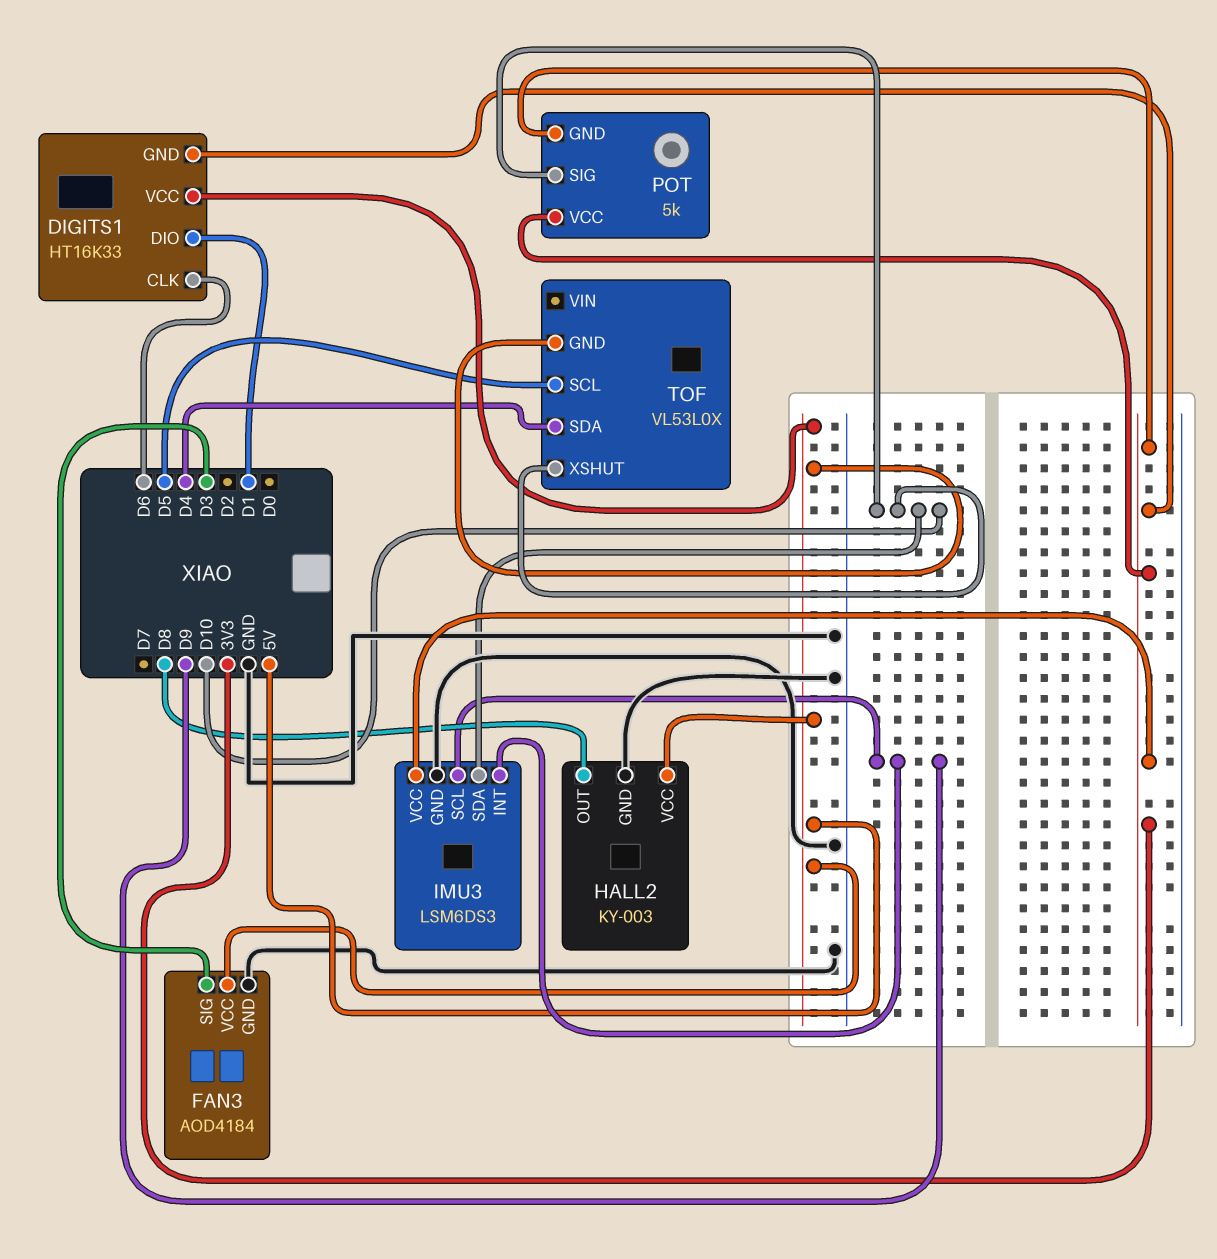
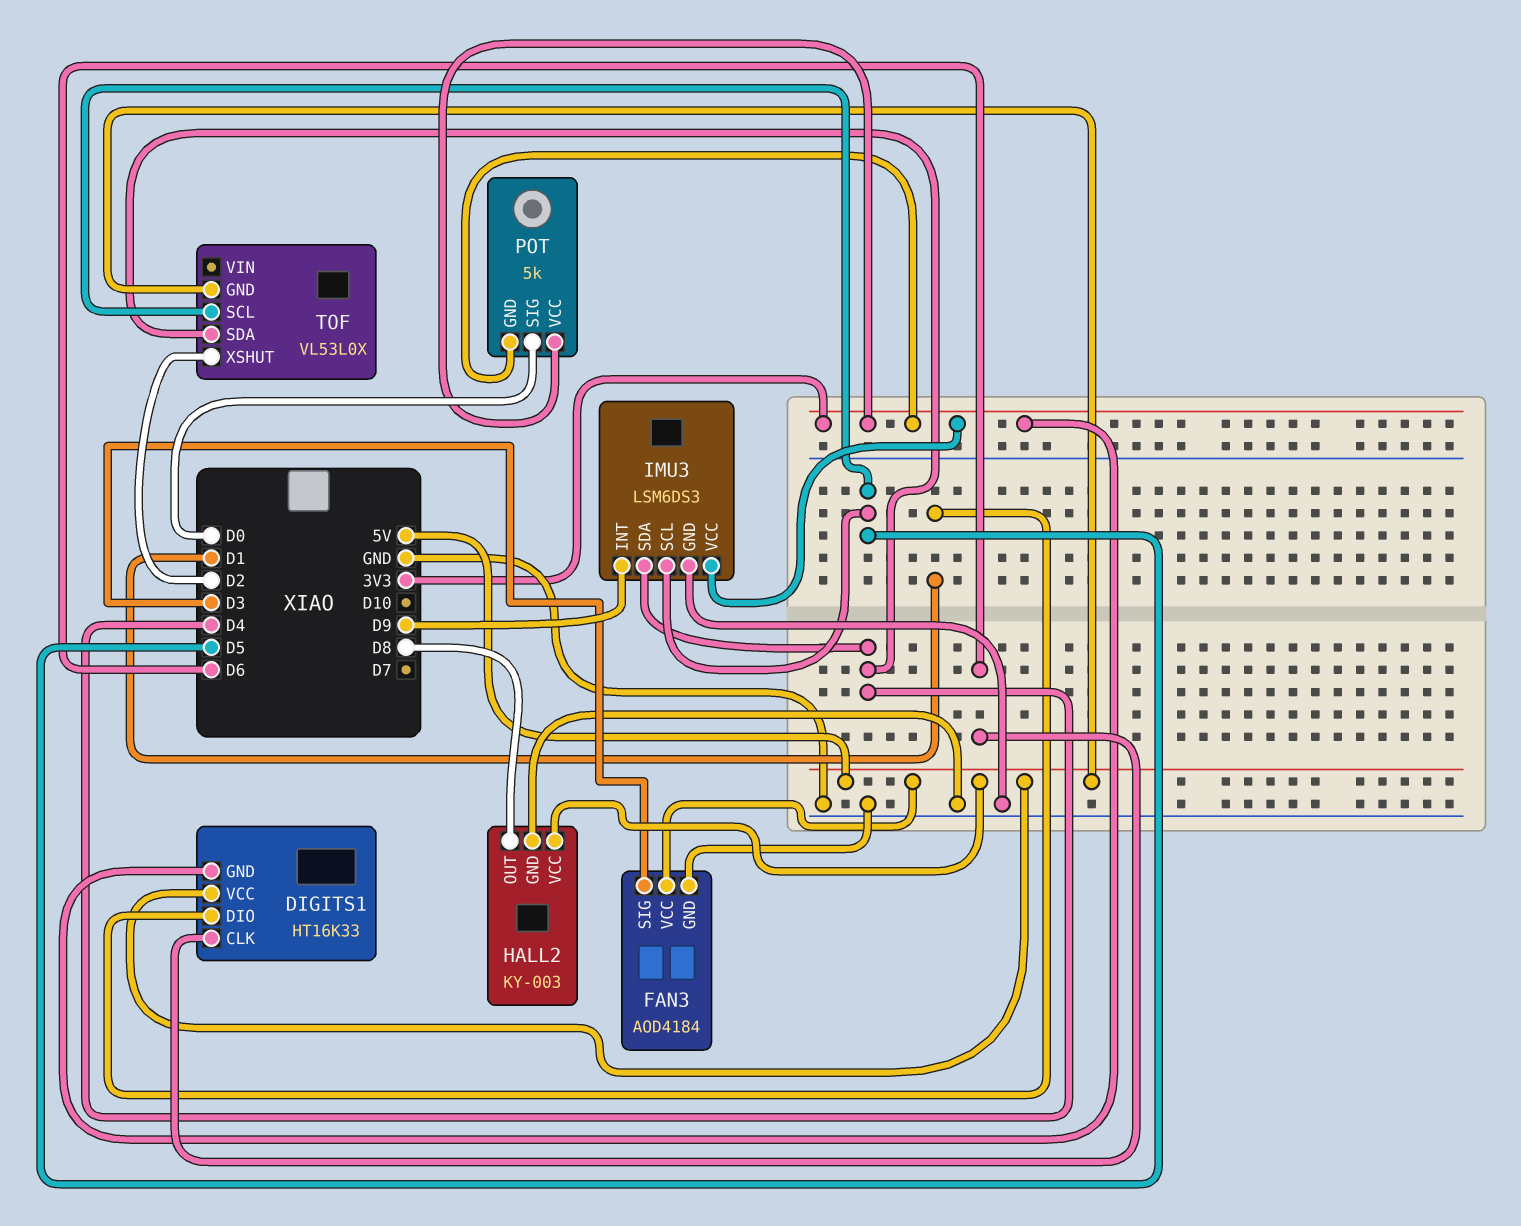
IMU3 pin SCL: D9 -> D5
IMU3 pin SDA: D10 -> D4
POT pin SIG: D10 -> D0
TOF pin XSHUT: D10 -> D2

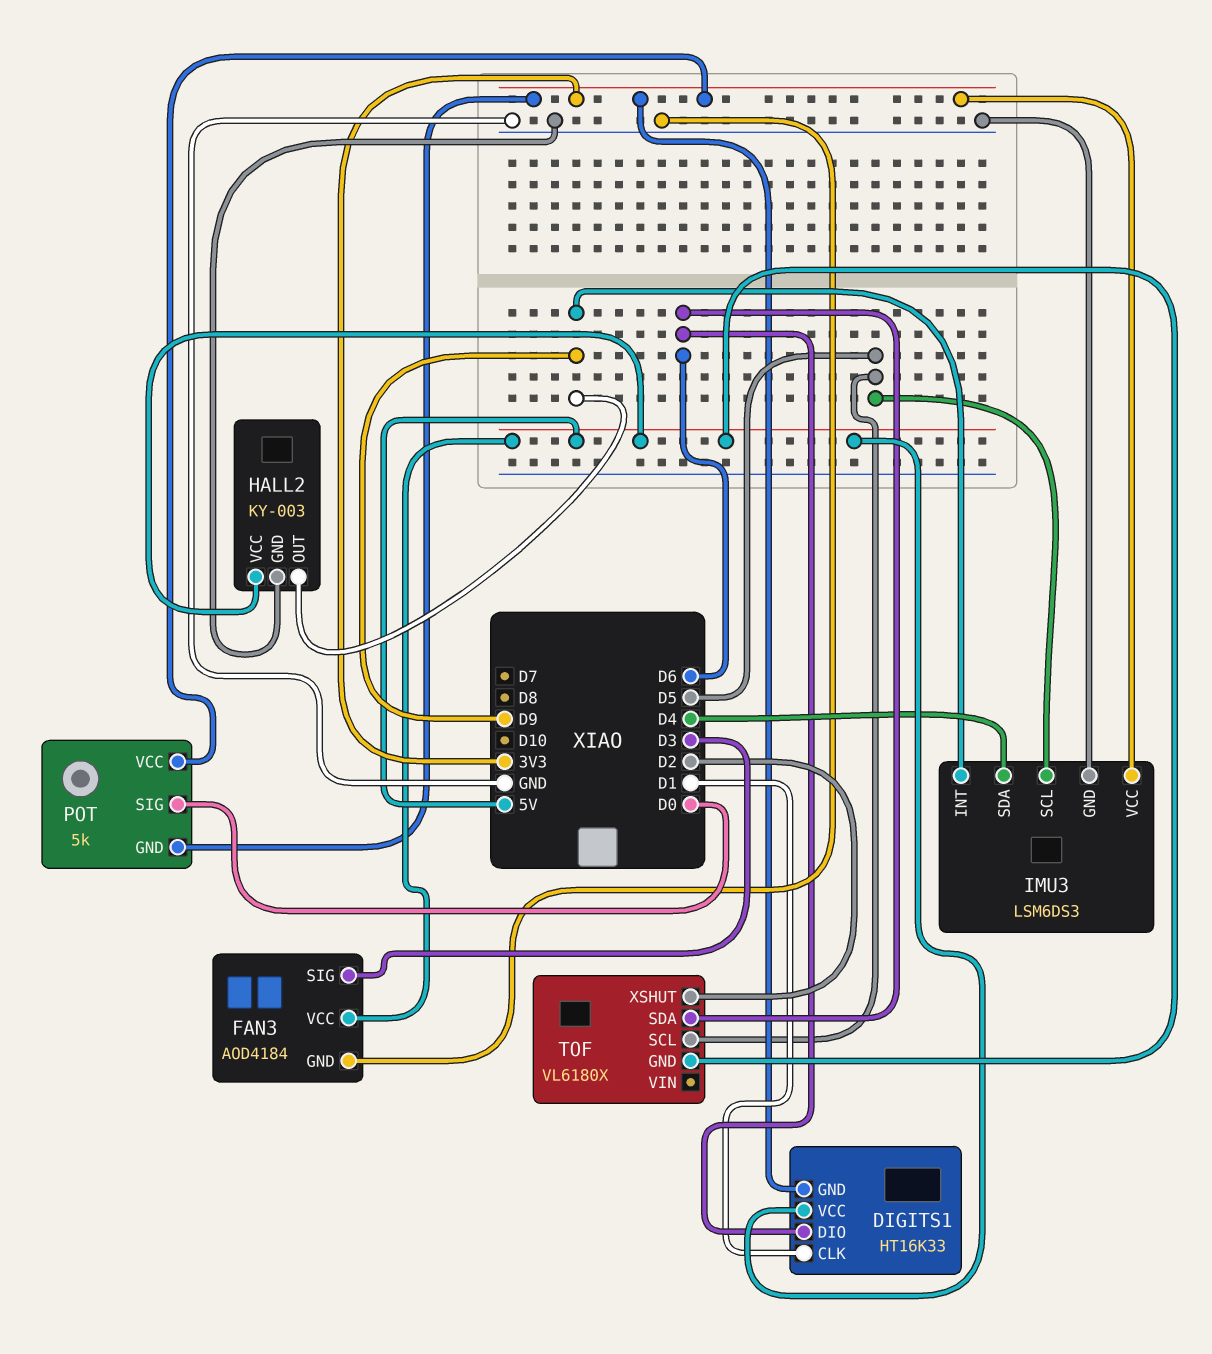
DIGITS1 pin CLK: D6 -> D1
DIGITS1 pin DIO: D1 -> D6
HALL2 pin OUT: D8 -> D9
TOF: VL53L0X -> VL6180X
TOF pin SDA: D4 -> D6

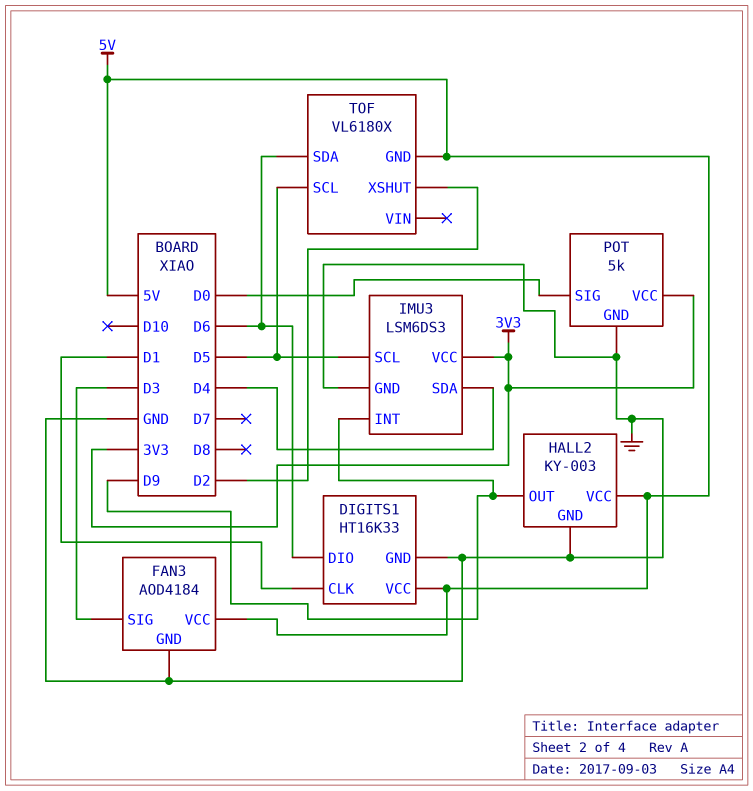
DIGITS1 pin GND: 3V3 -> GND
POT pin GND: 3V3 -> GND

